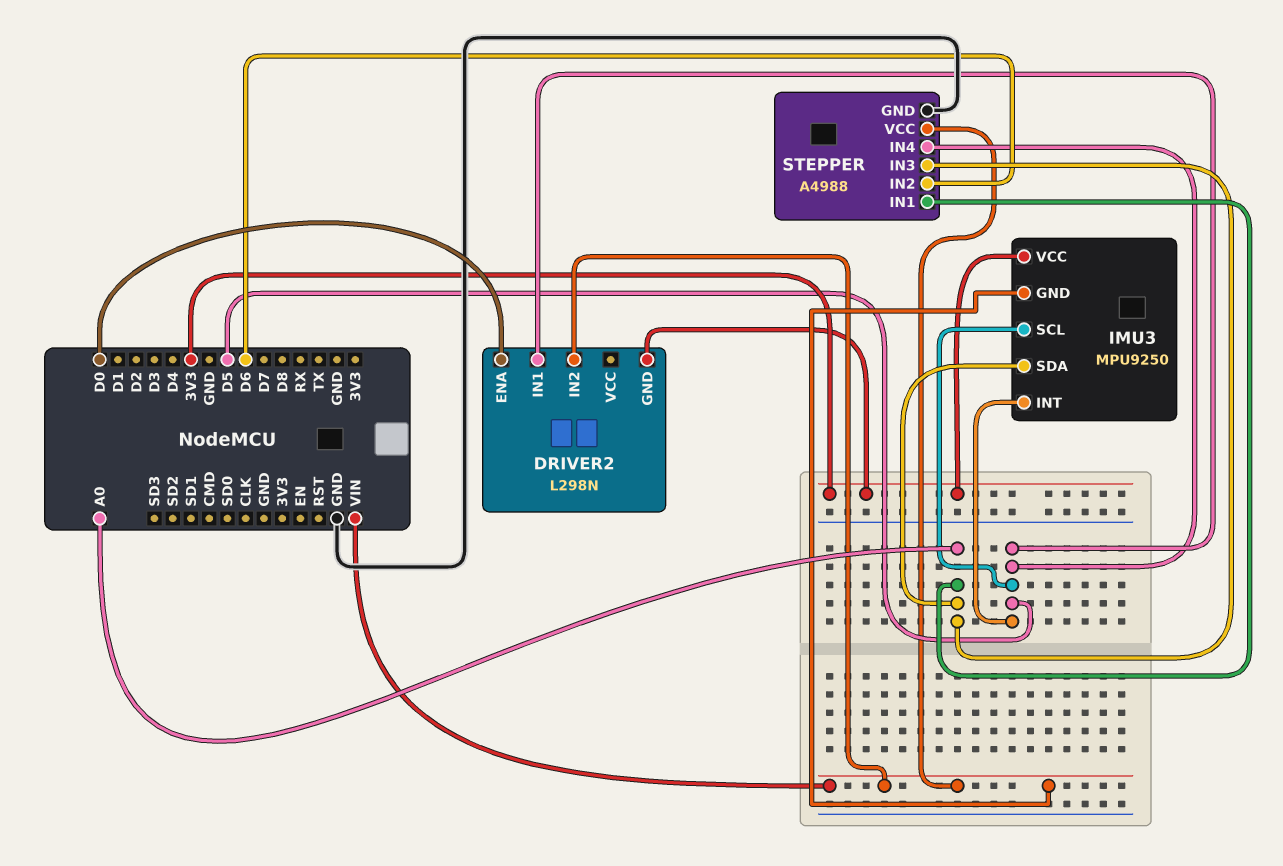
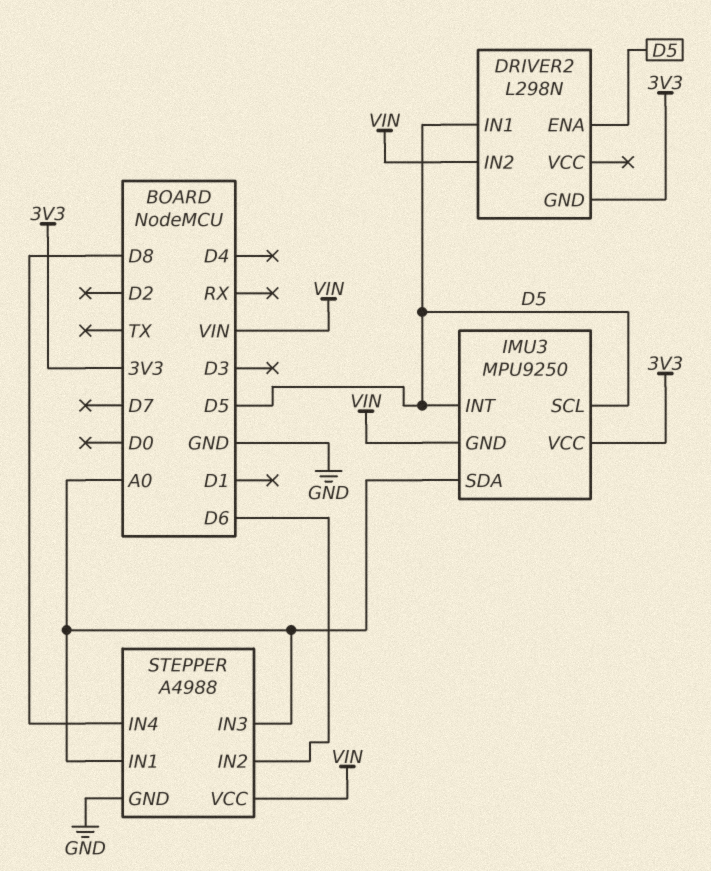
DRIVER2 pin ENA: D0 -> D5
STEPPER pin IN4: D5 -> D8

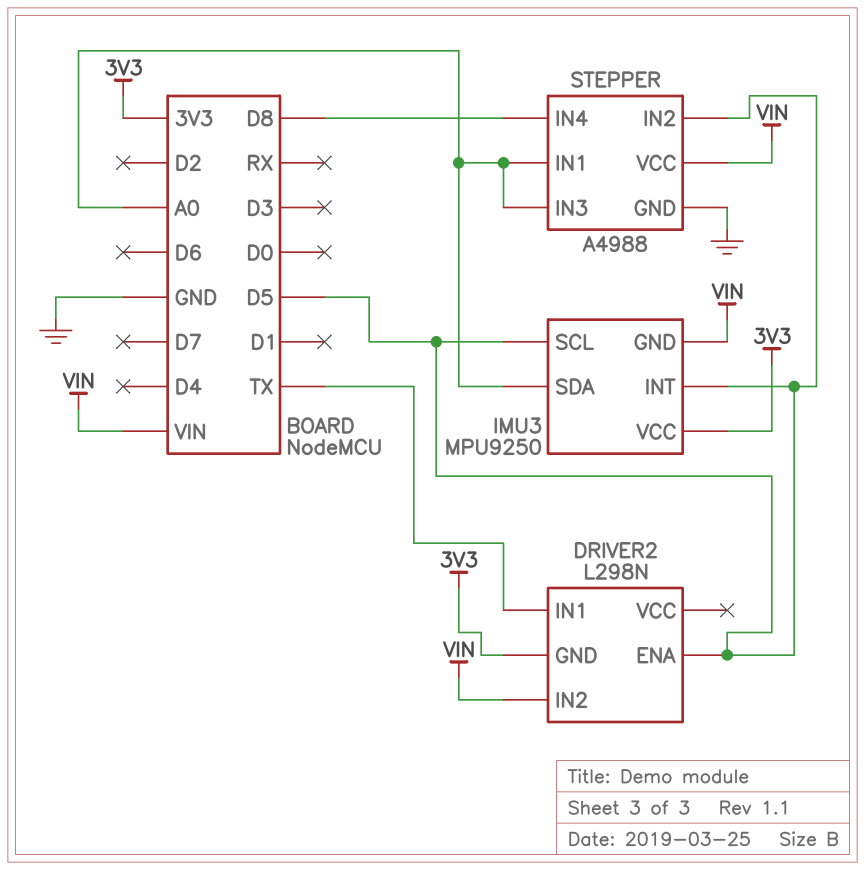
DRIVER2 pin IN1: D5 -> TX
STEPPER pin IN2: D6 -> D5

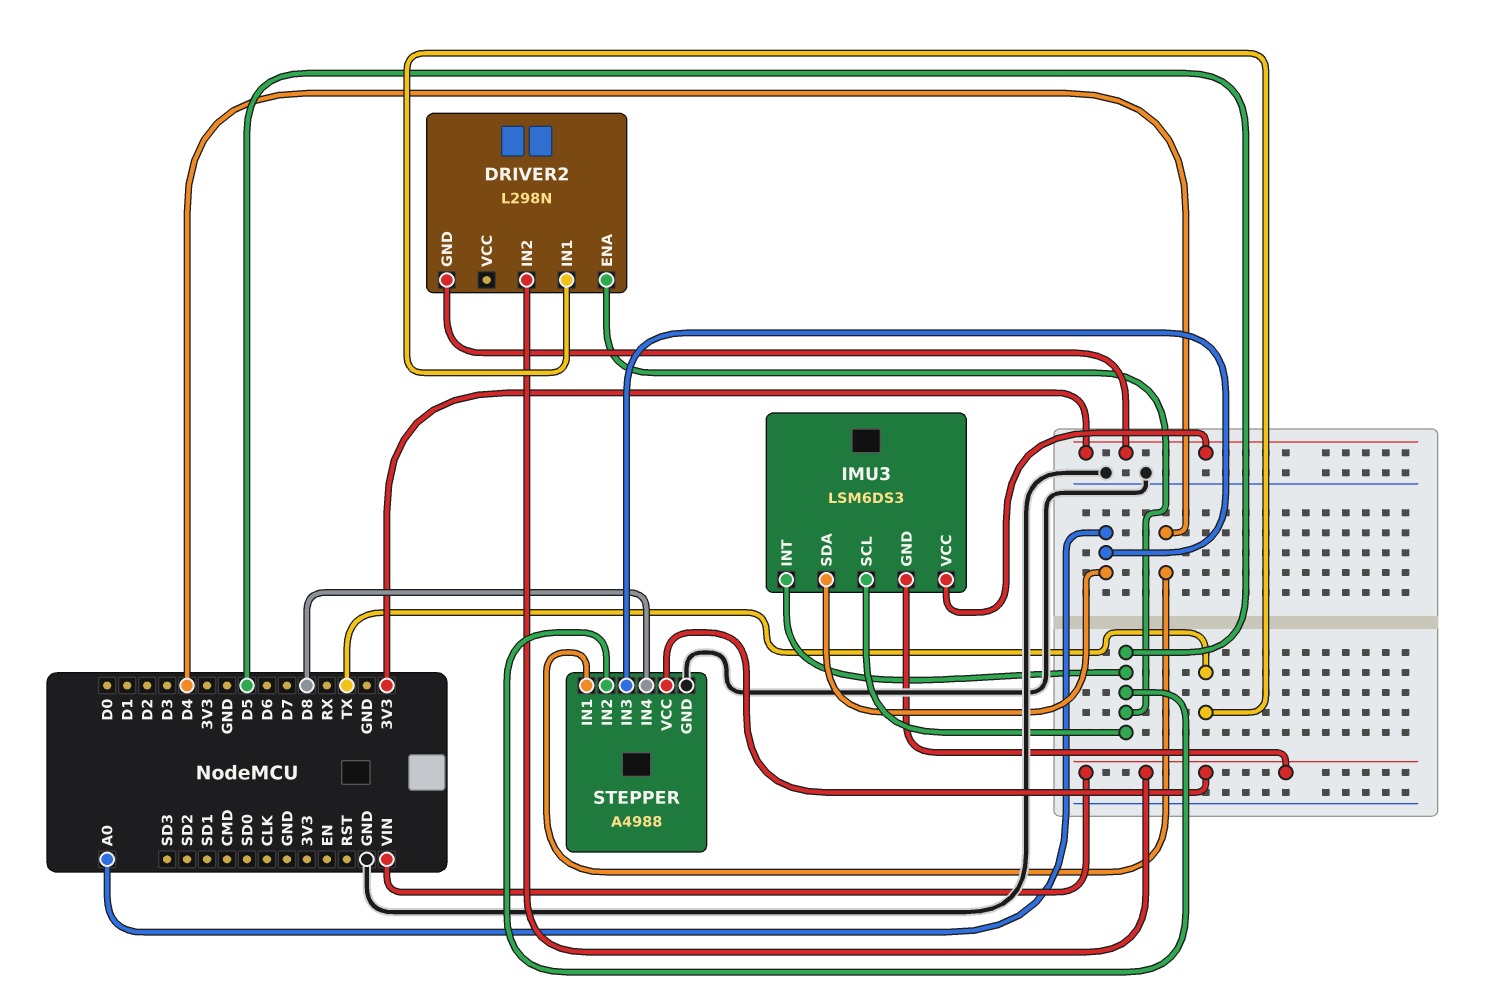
IMU3: MPU9250 -> LSM6DS3
STEPPER pin IN1: A0 -> D4

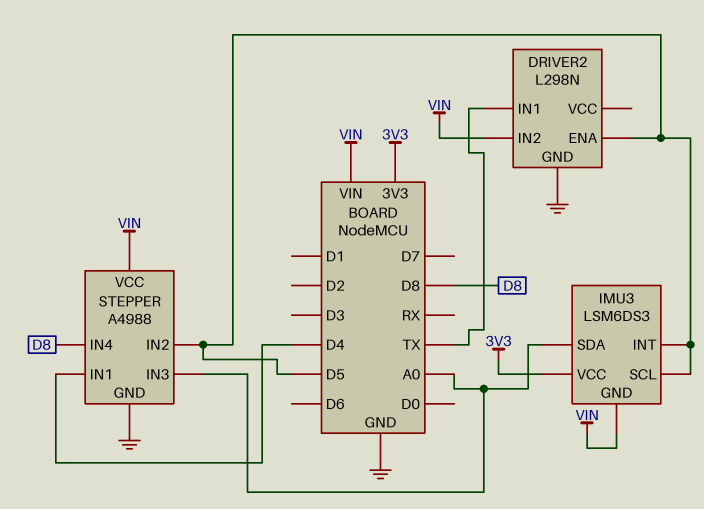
DRIVER2 pin GND: 3V3 -> GND

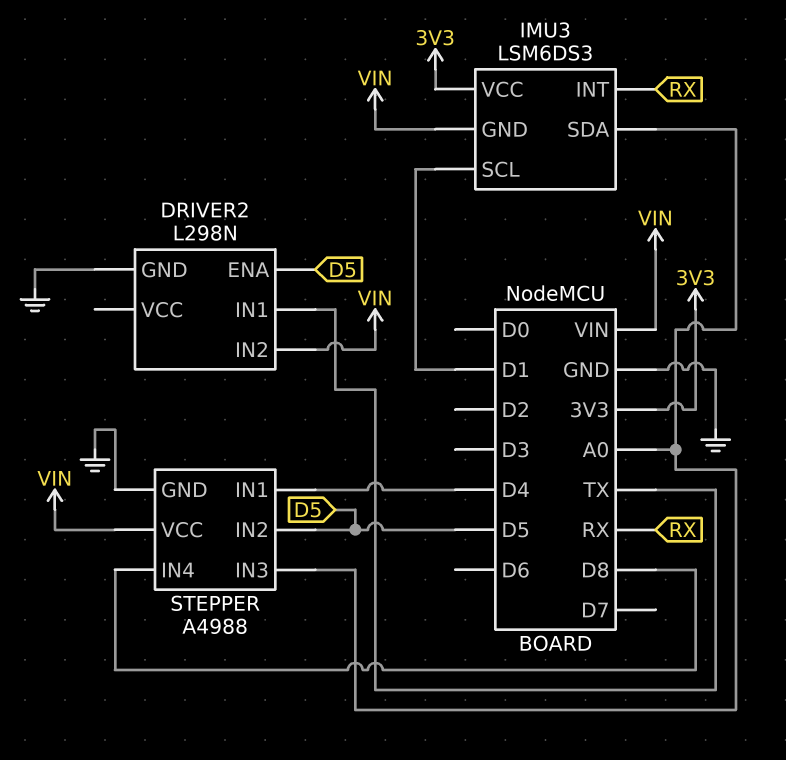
IMU3 pin INT: D5 -> RX
IMU3 pin SCL: D5 -> D1

